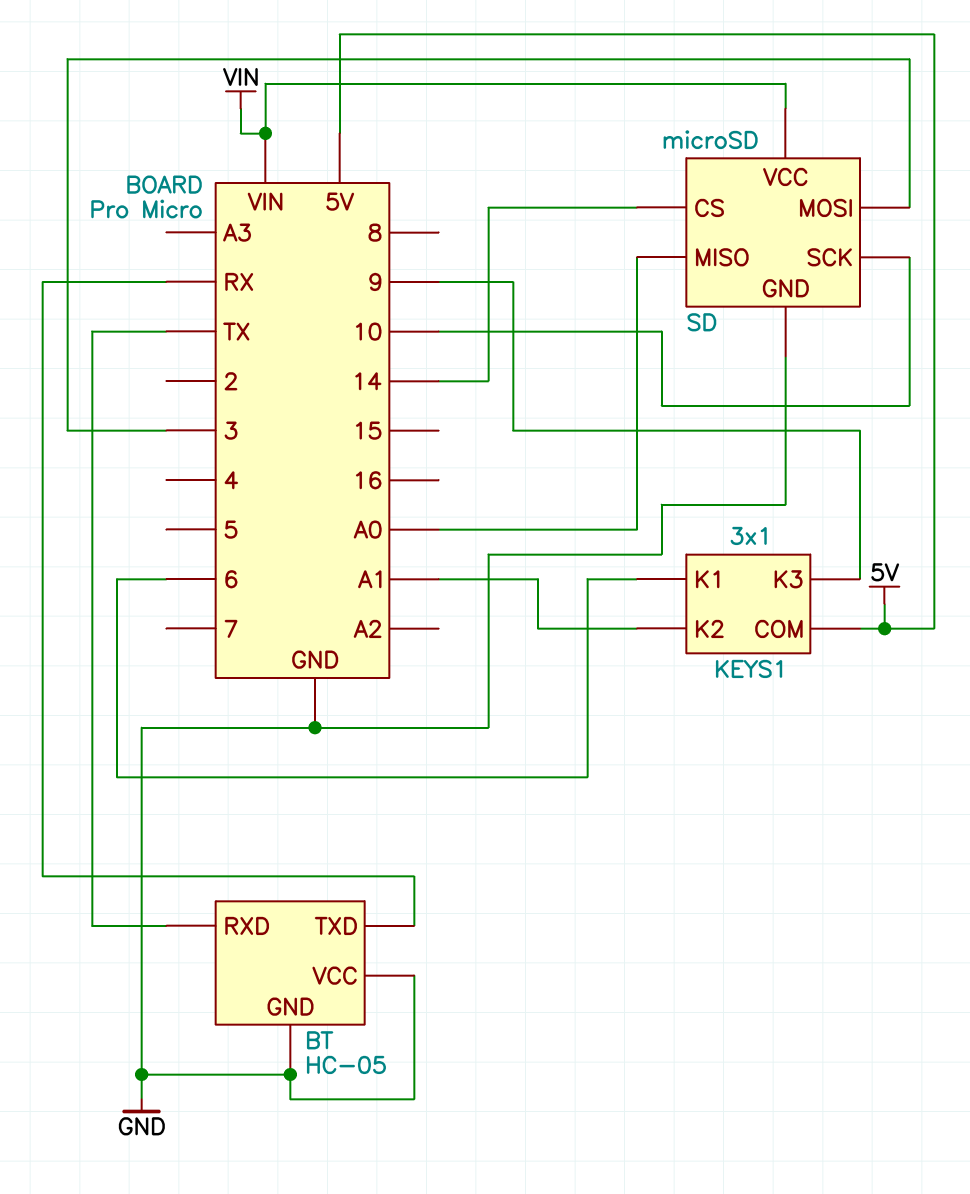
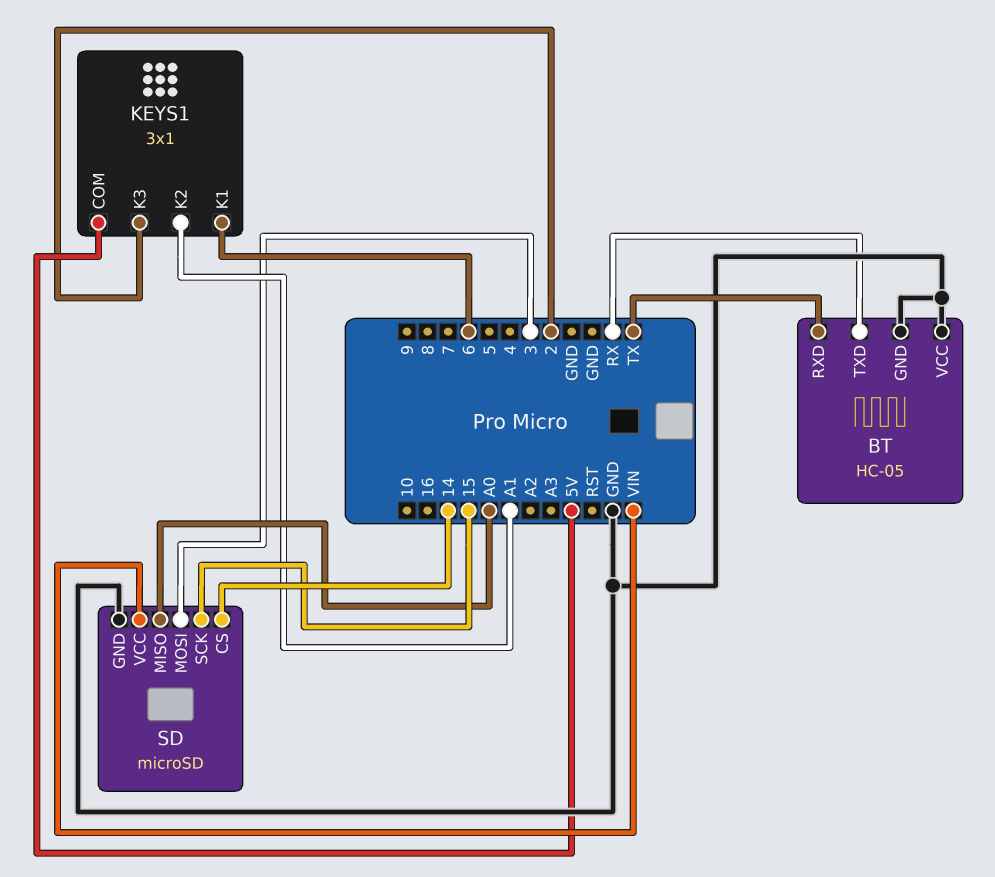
KEYS1 pin K3: 9 -> 2
SD pin SCK: 10 -> 15

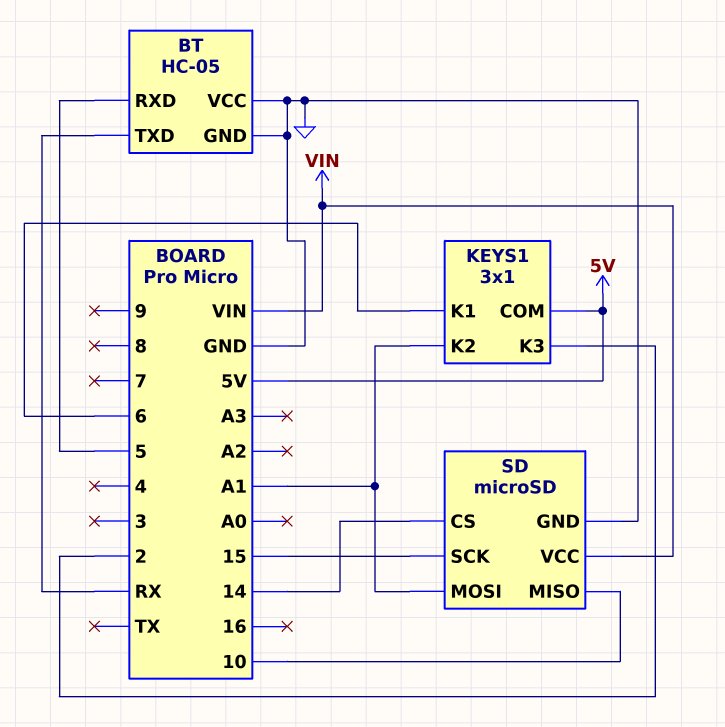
BT pin RXD: TX -> 5
SD pin MISO: A0 -> 10
SD pin MOSI: 3 -> A1

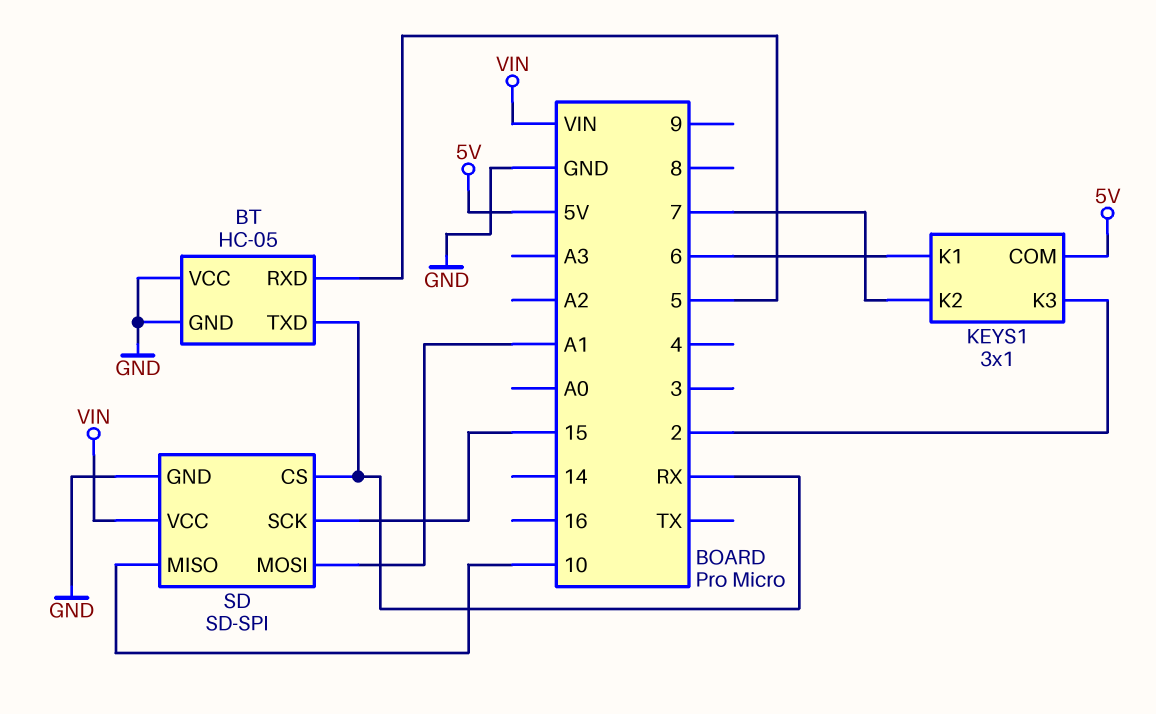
KEYS1 pin K2: A1 -> 7
SD: microSD -> SD-SPI
SD pin CS: 14 -> RX

